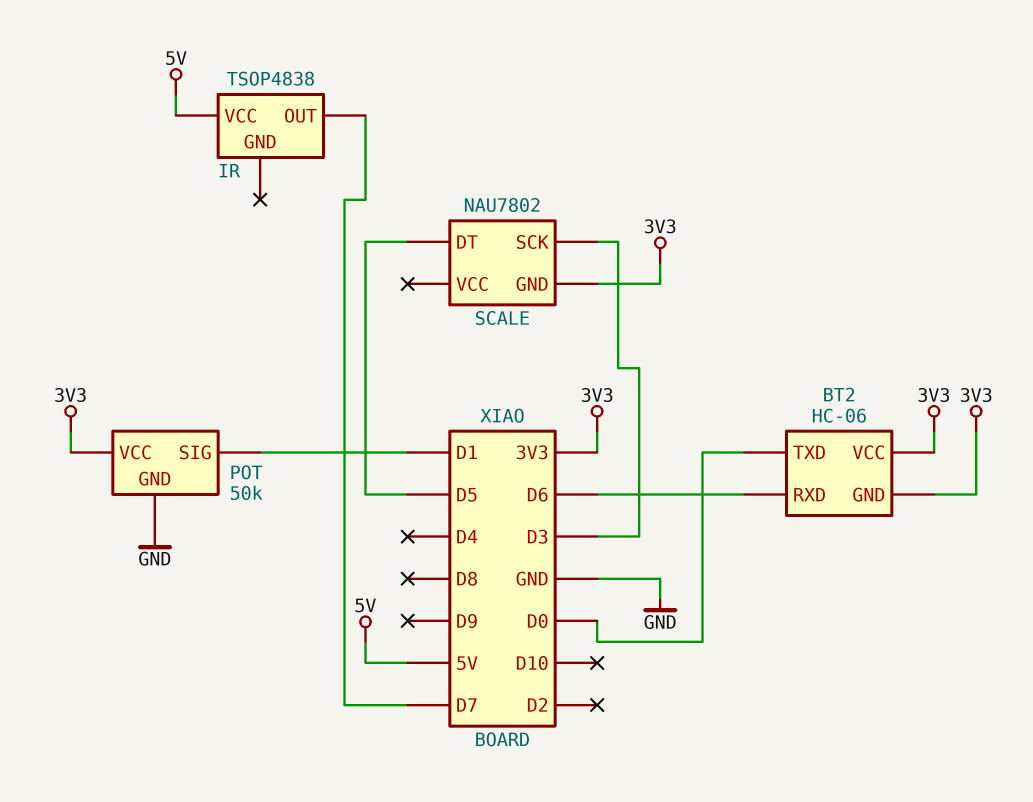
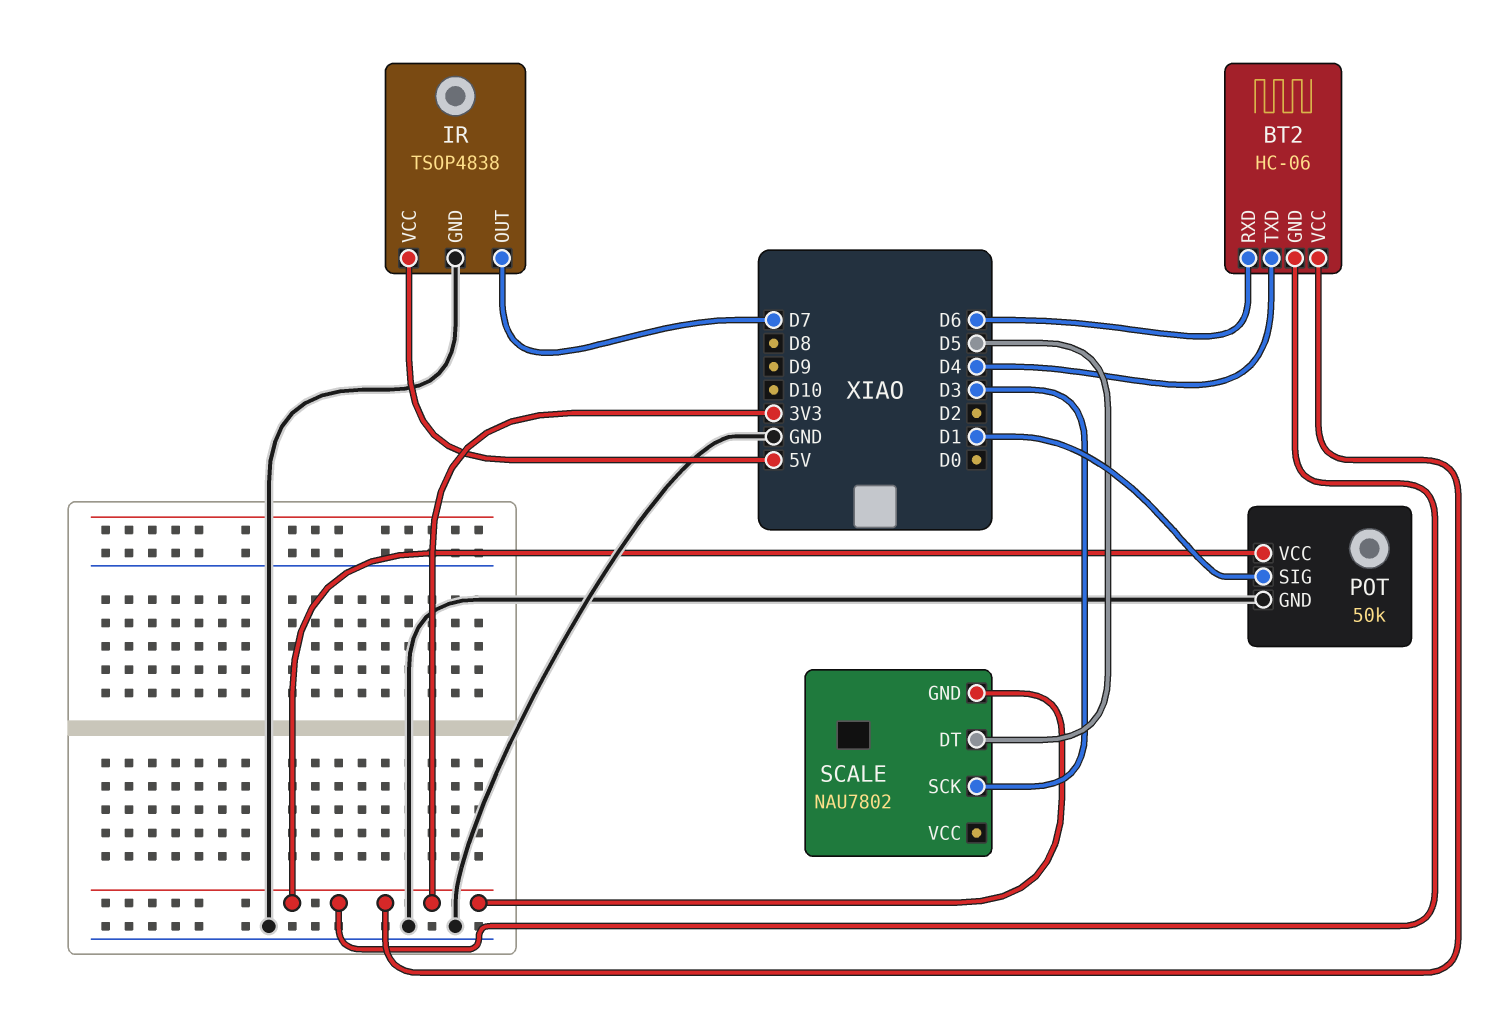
BT2 pin TXD: D0 -> D4
IR pin GND: none -> GND

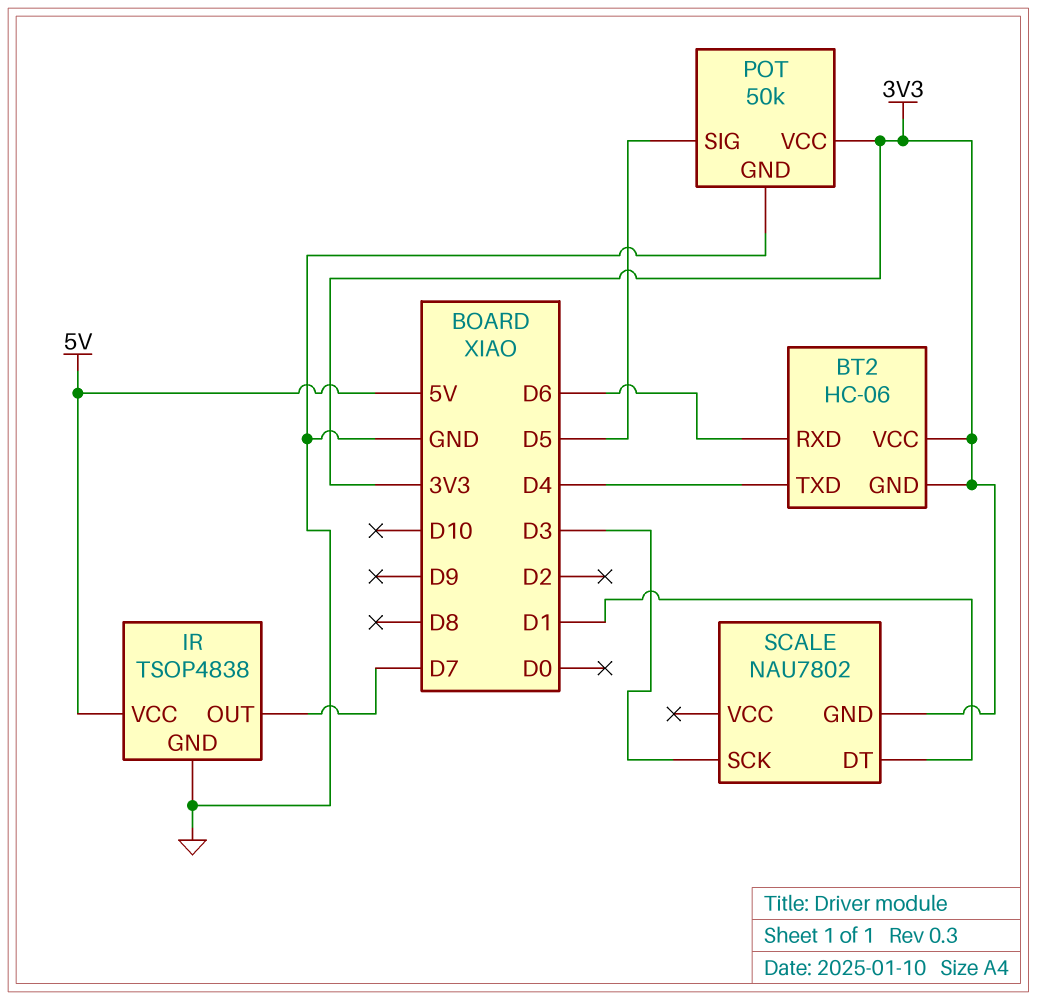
POT pin SIG: D1 -> D5
SCALE pin DT: D5 -> D1

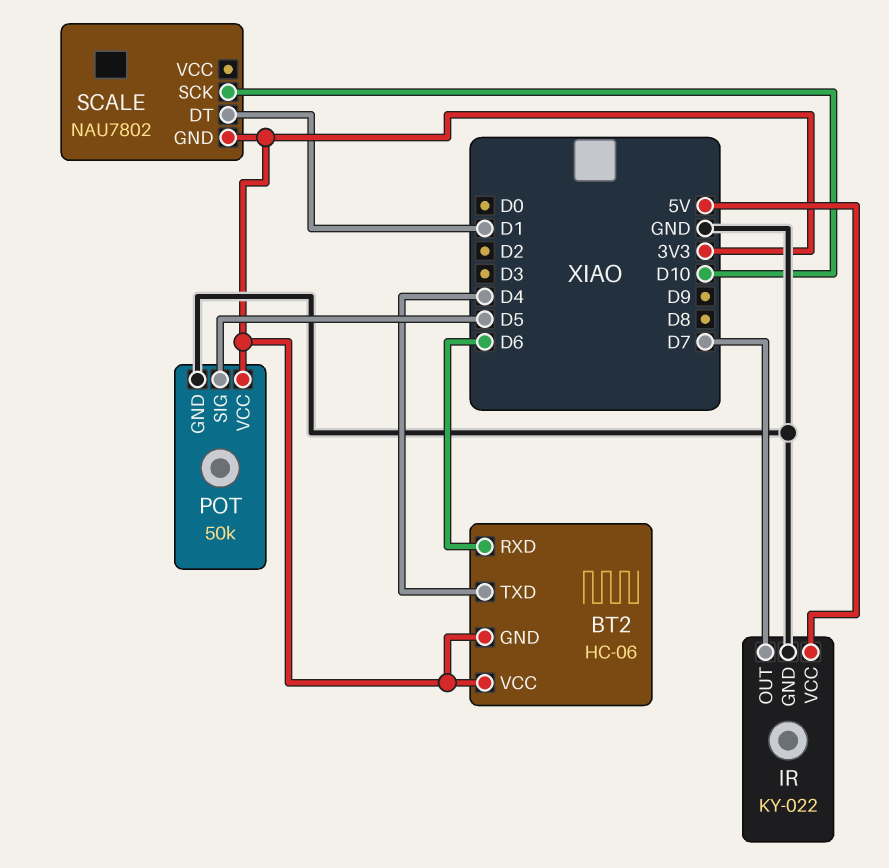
IR: TSOP4838 -> KY-022
SCALE pin SCK: D3 -> D10

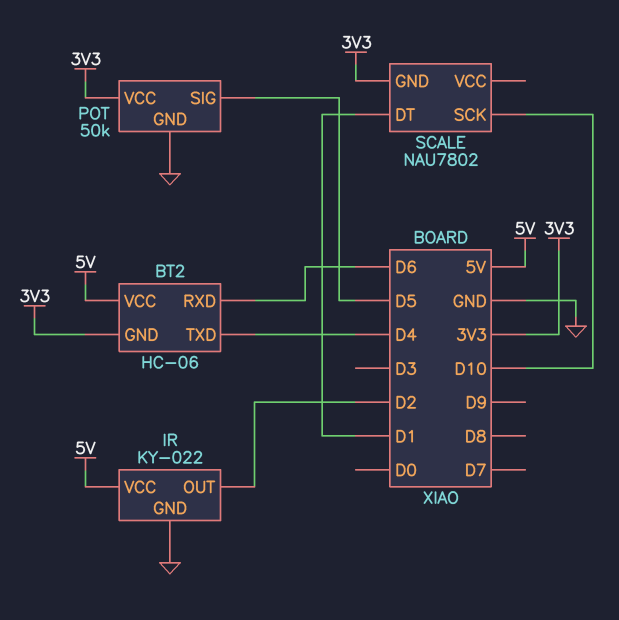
BT2 pin VCC: 3V3 -> 5V
IR pin OUT: D7 -> D2

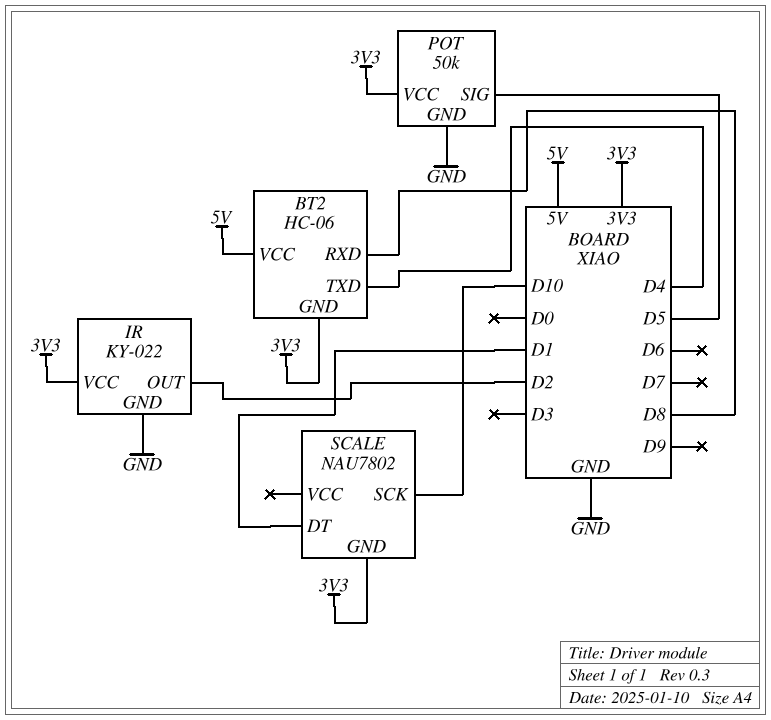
BT2 pin RXD: D6 -> D8
IR pin VCC: 5V -> 3V3

